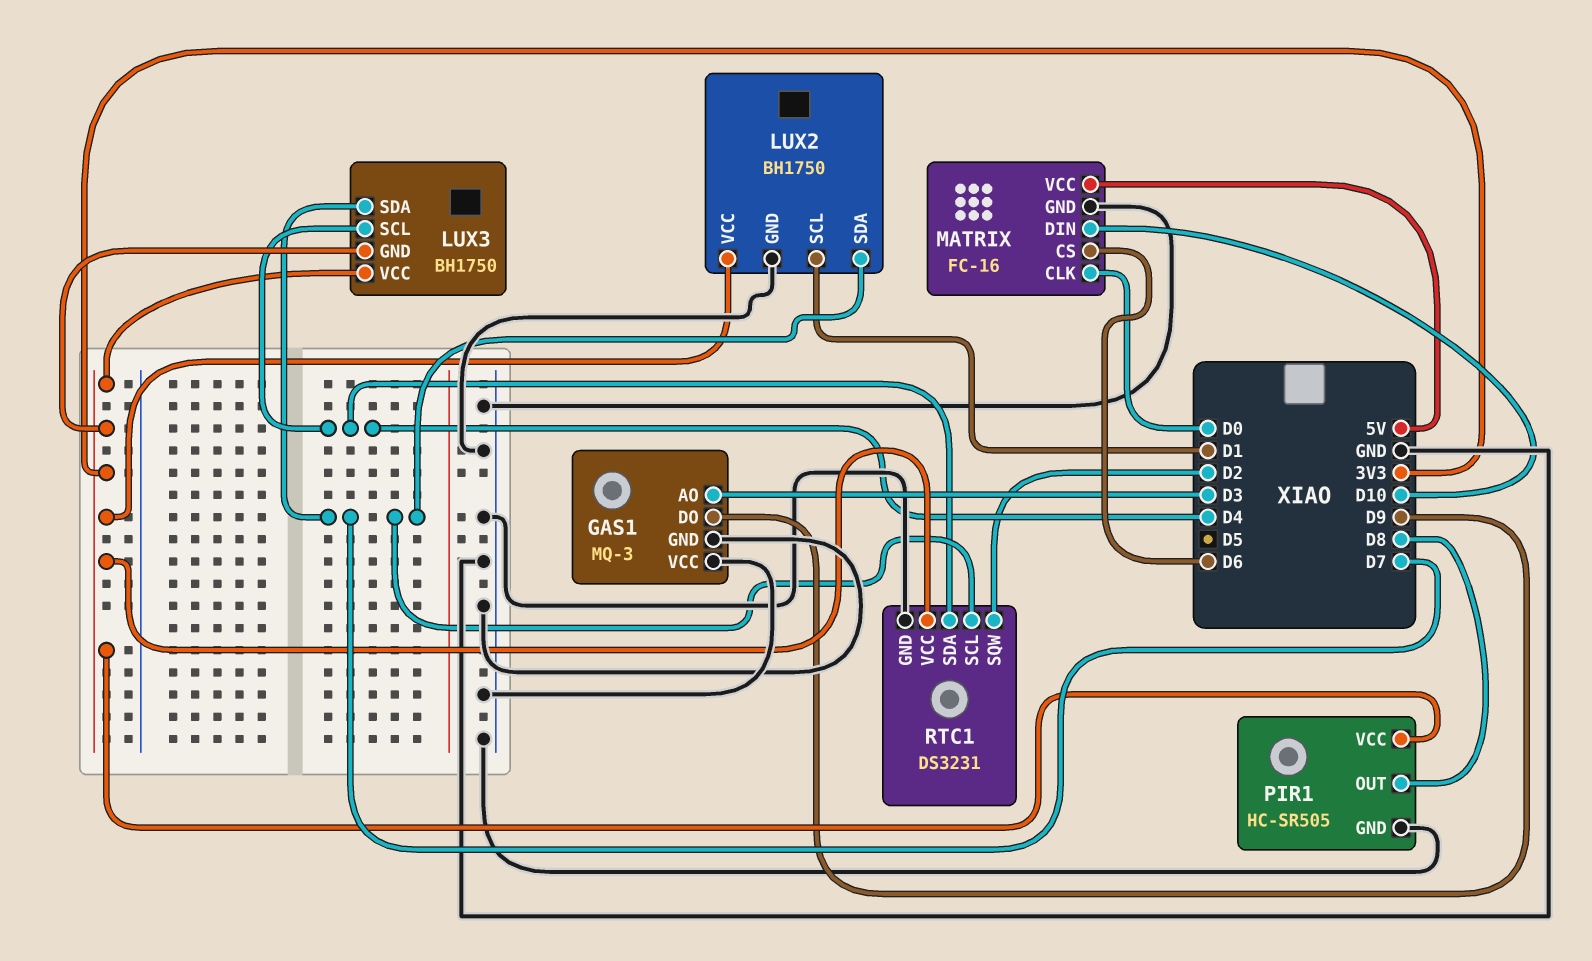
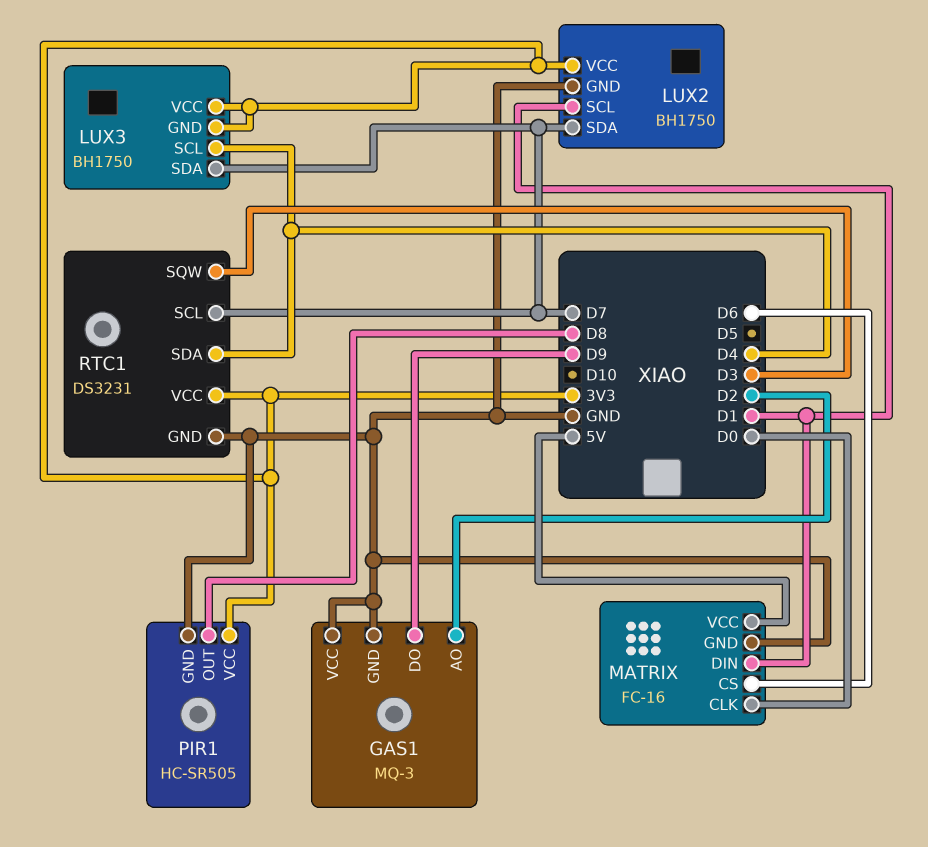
GAS1 pin AO: D3 -> D2
MATRIX pin DIN: D10 -> D1
RTC1 pin SQW: D2 -> D3

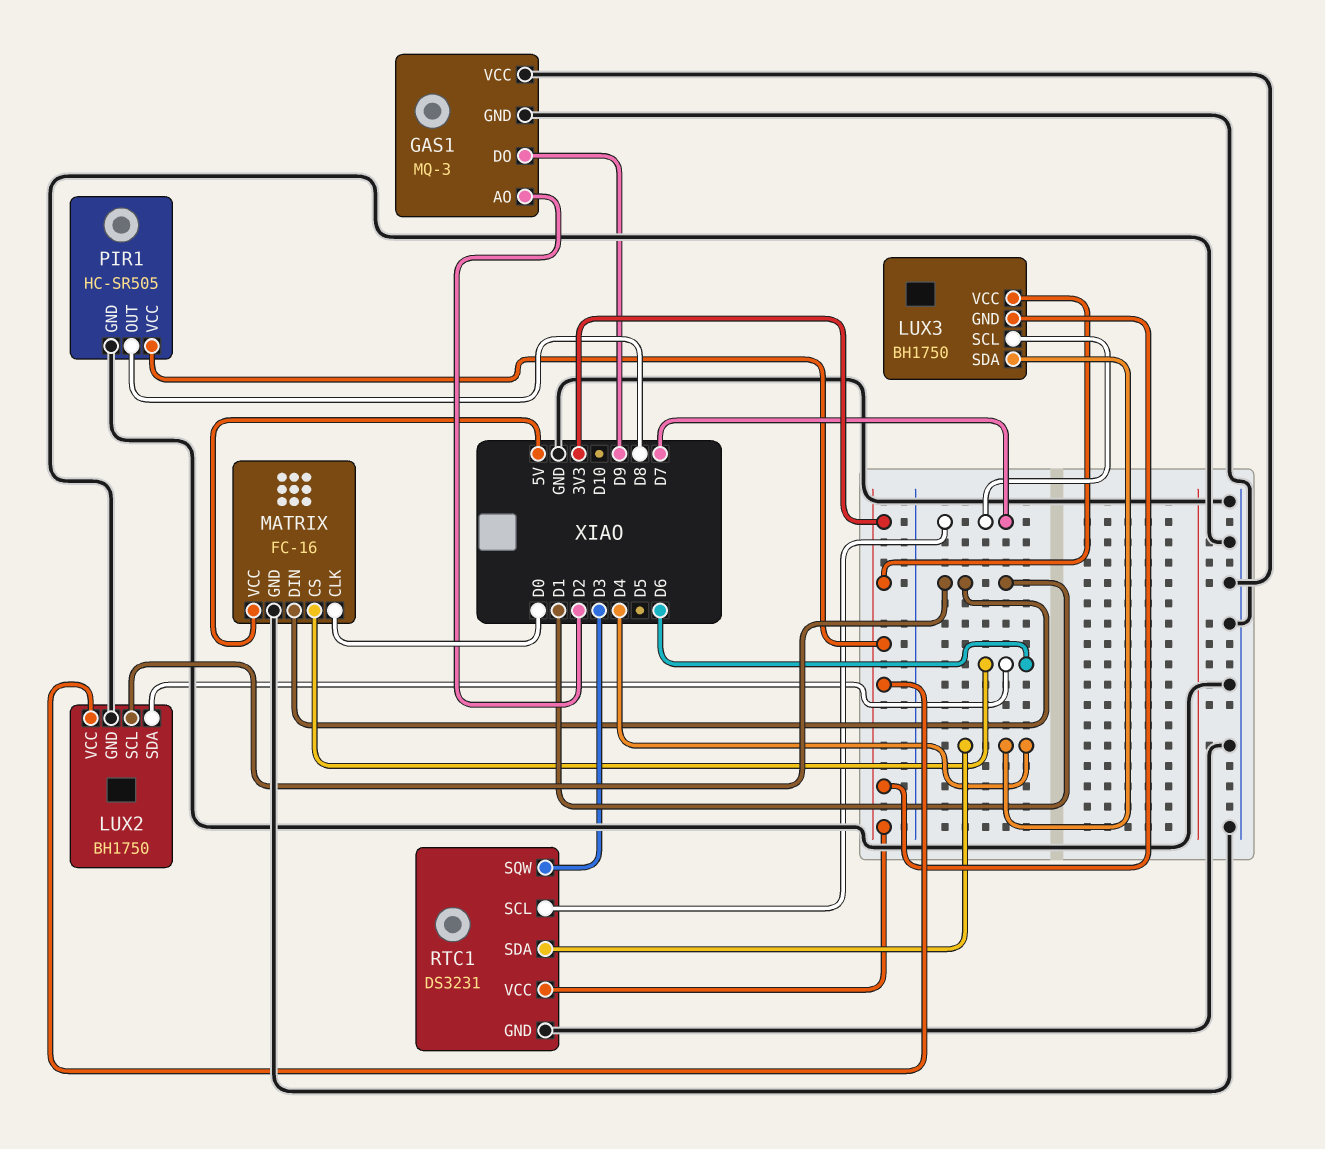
LUX2 pin SDA: D7 -> D6
LUX3 pin SCL: D4 -> D7
LUX3 pin SDA: D7 -> D4

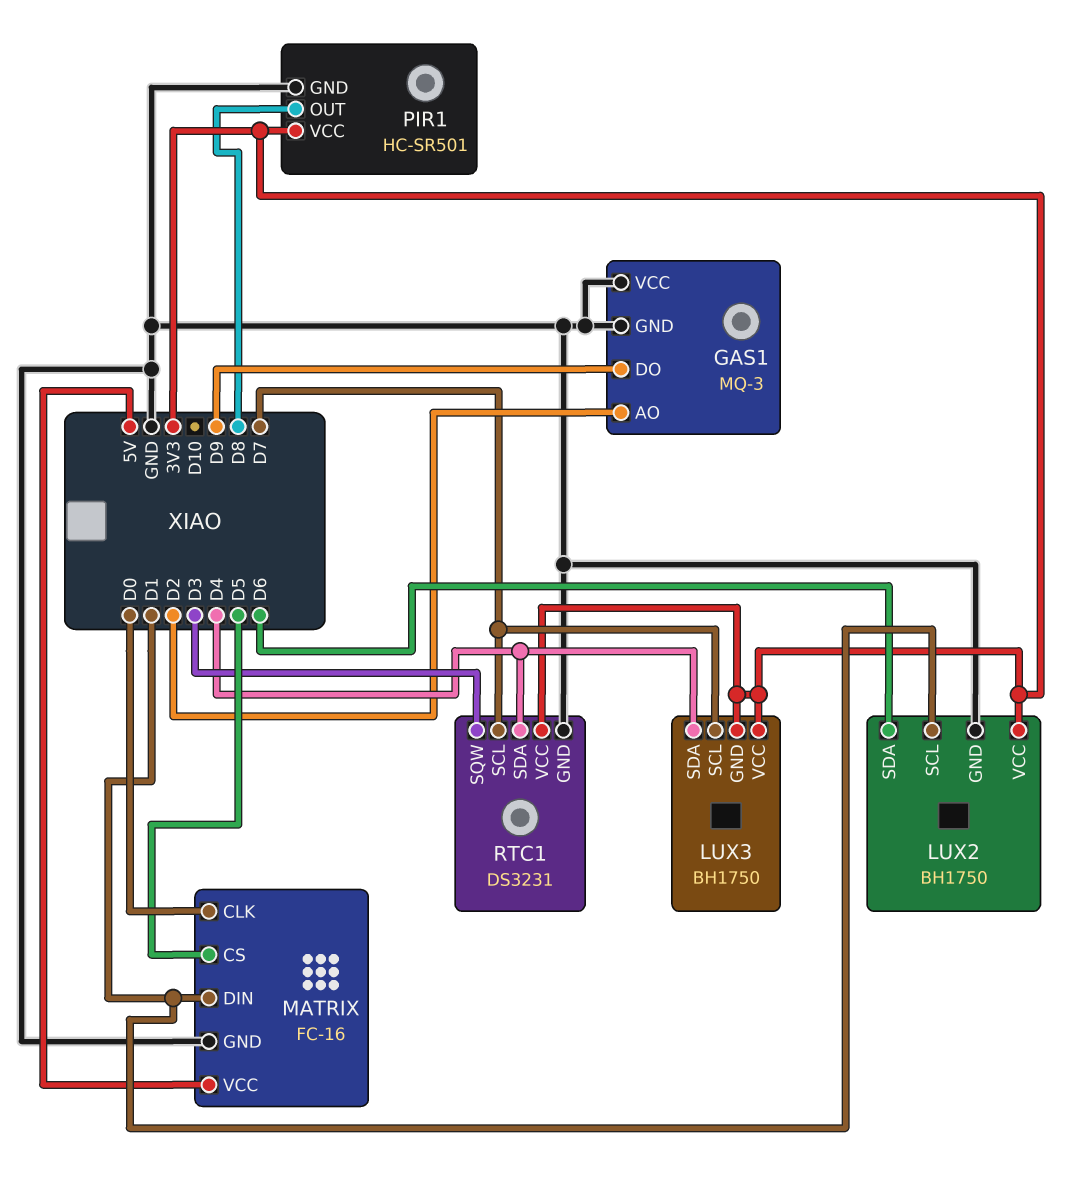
MATRIX pin CS: D6 -> D5
PIR1: HC-SR505 -> HC-SR501

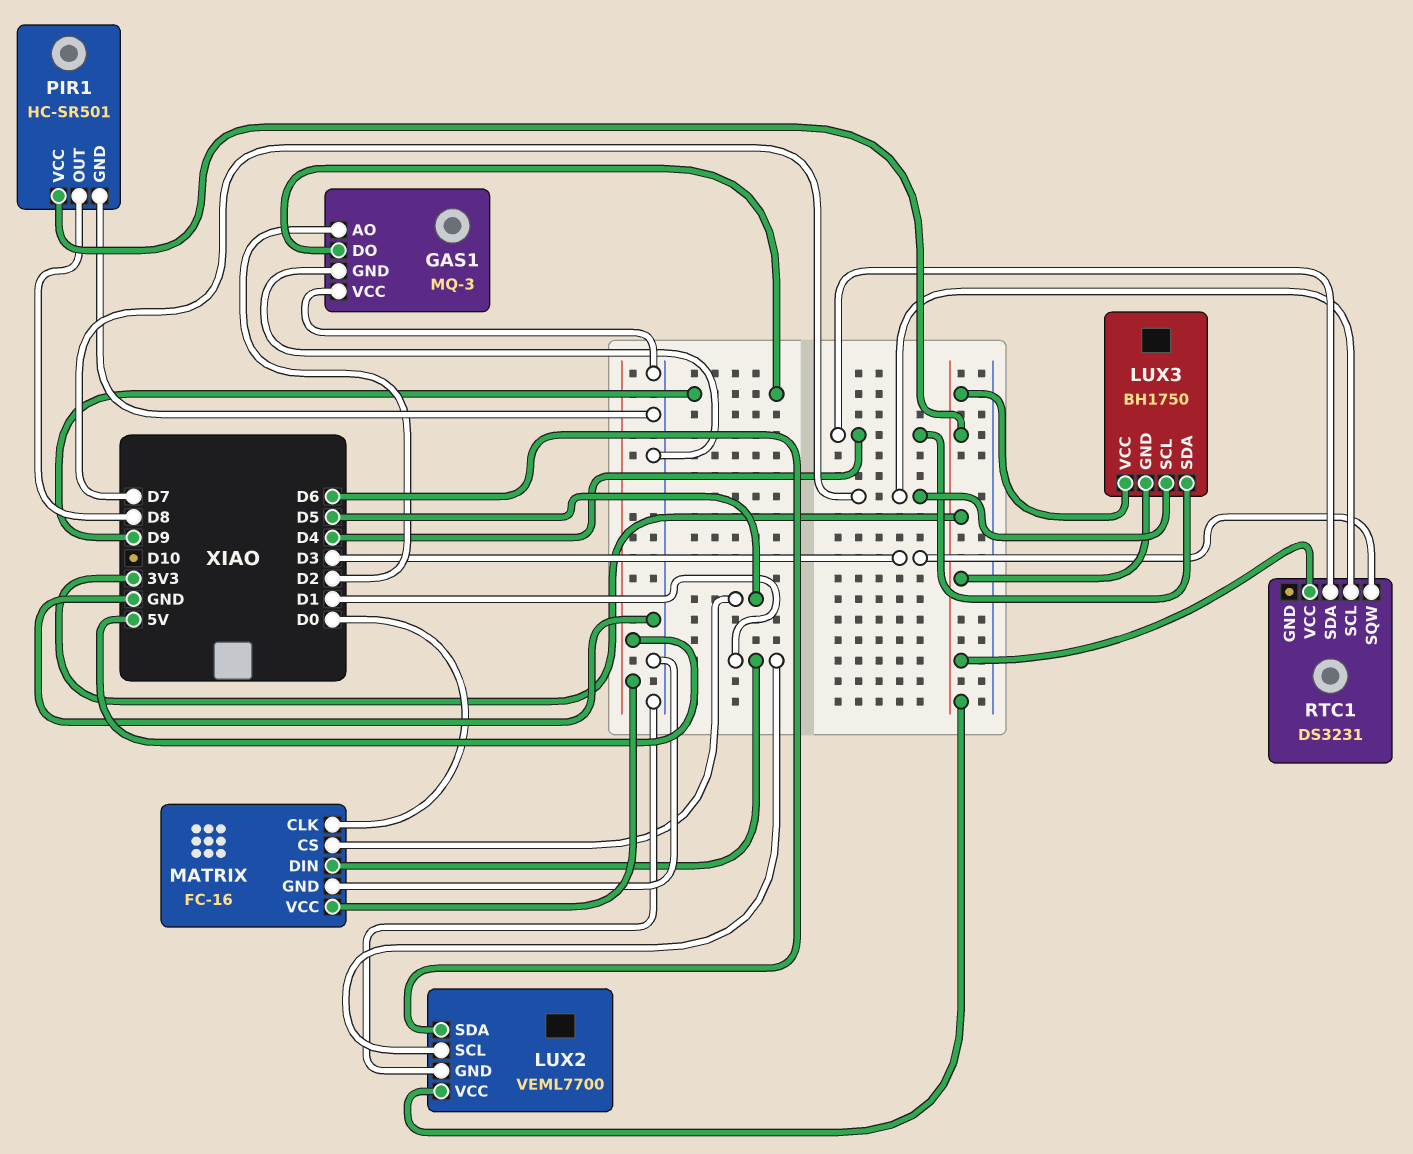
LUX2: BH1750 -> VEML7700
RTC1 pin GND: GND -> none

